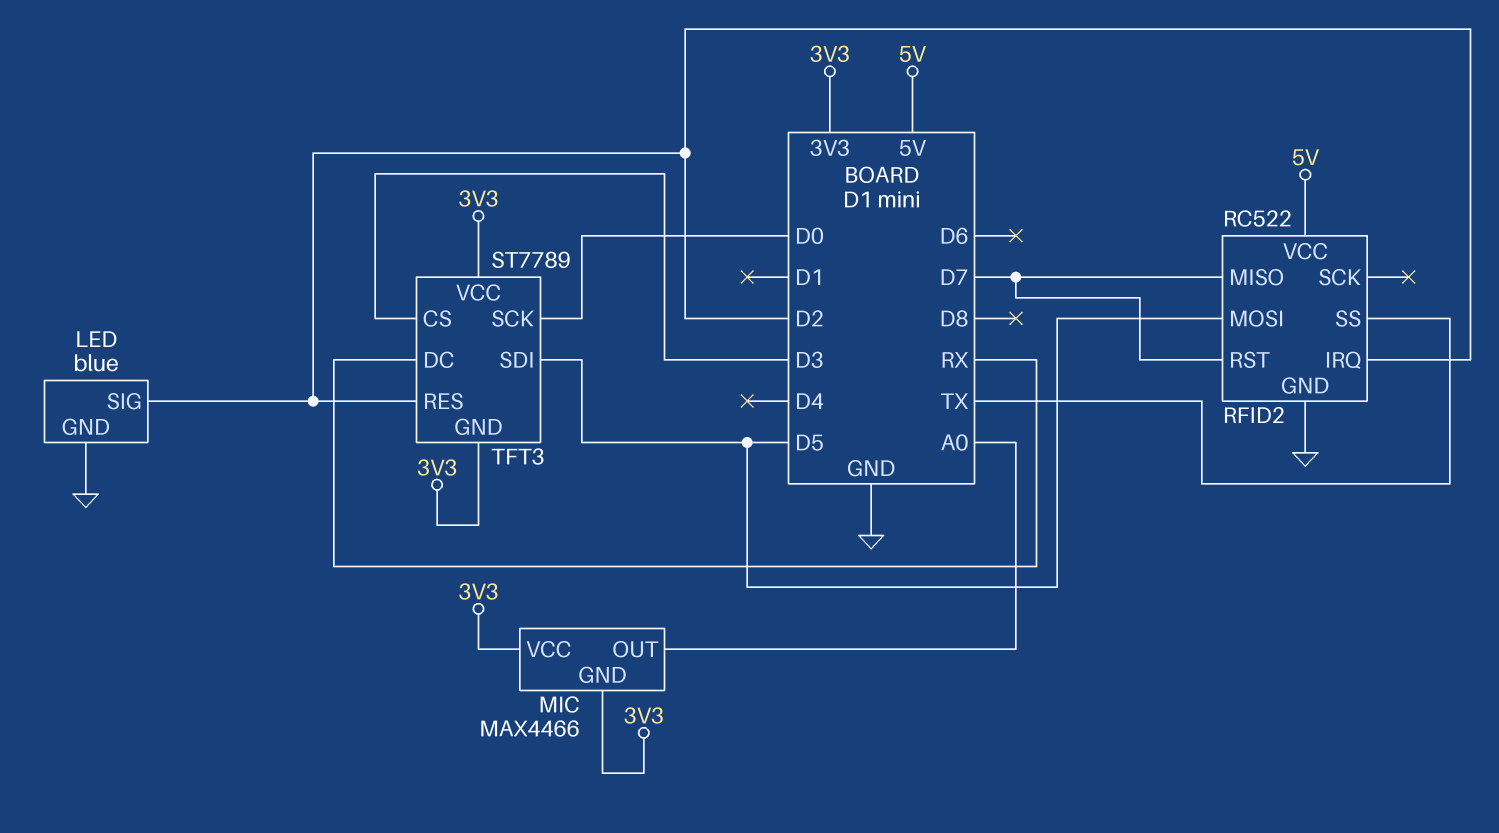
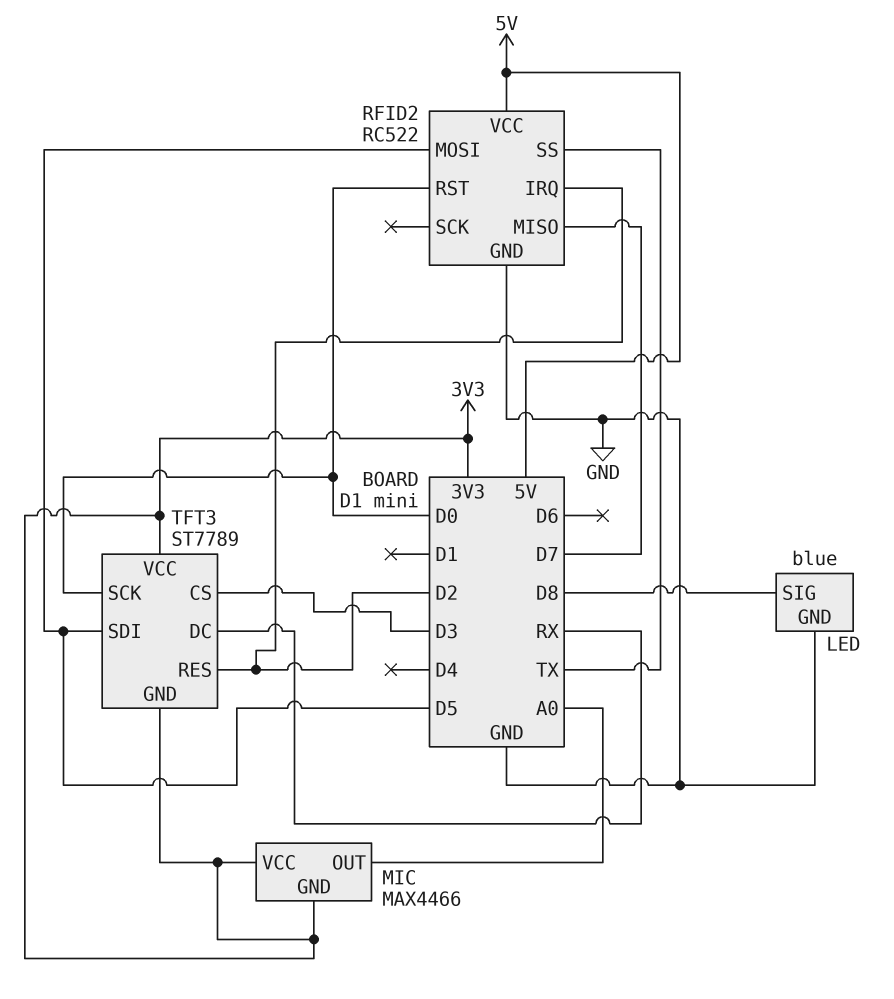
LED pin SIG: D2 -> D8
RFID2 pin RST: D7 -> D0

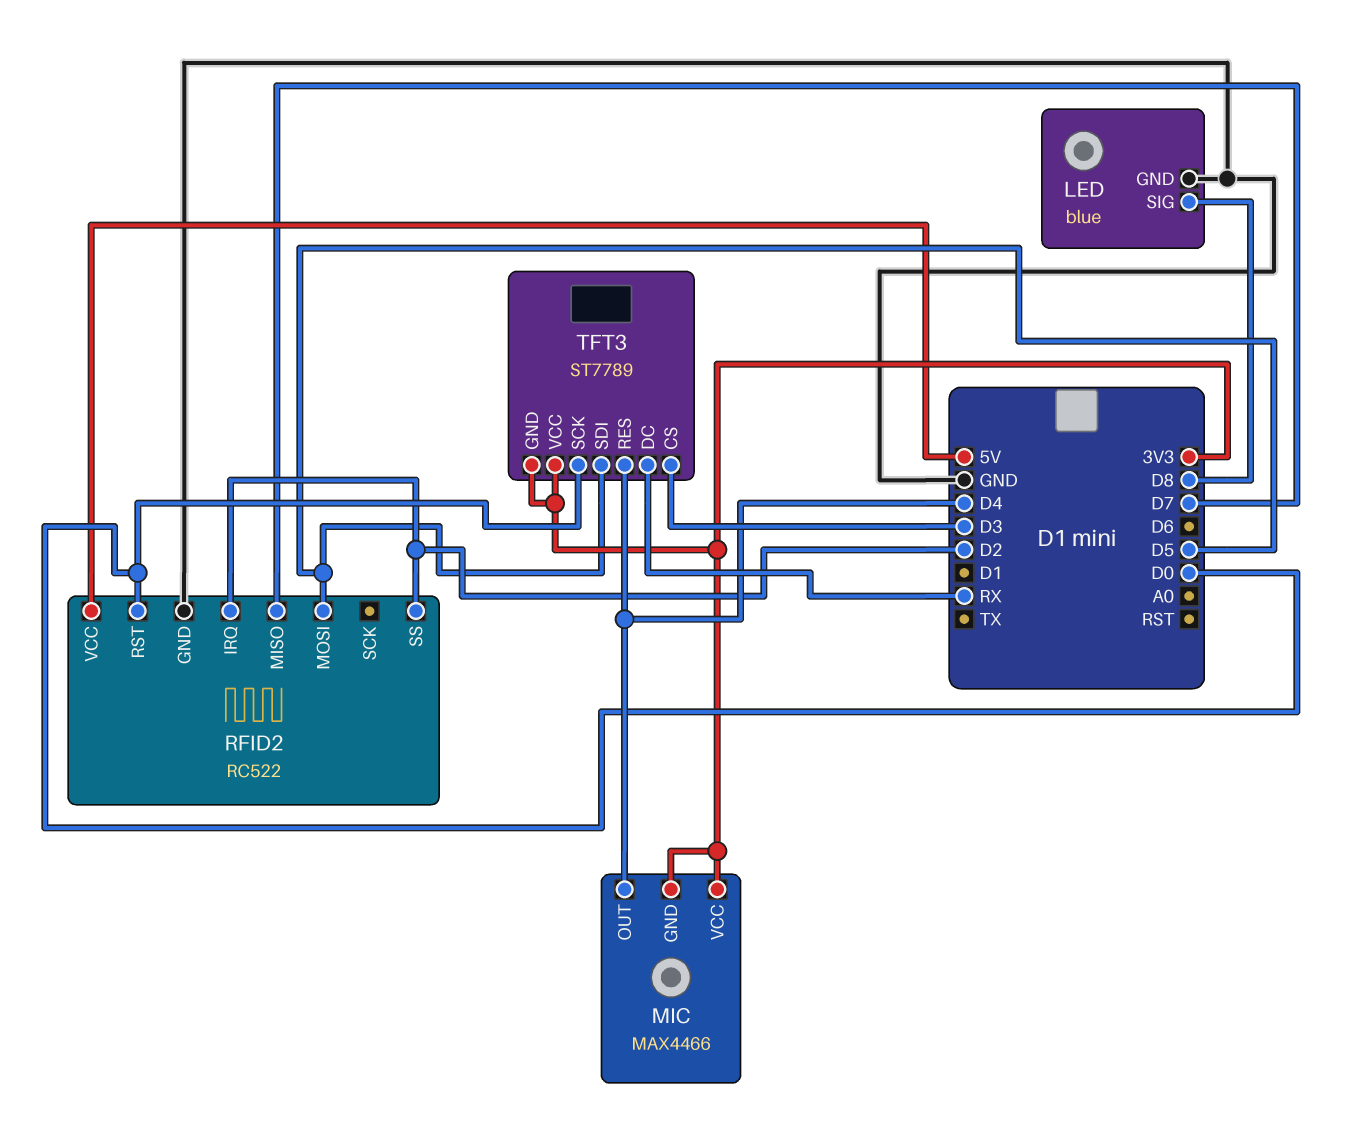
MIC pin OUT: A0 -> D4
RFID2 pin SS: TX -> D2
TFT3 pin RES: D2 -> D4

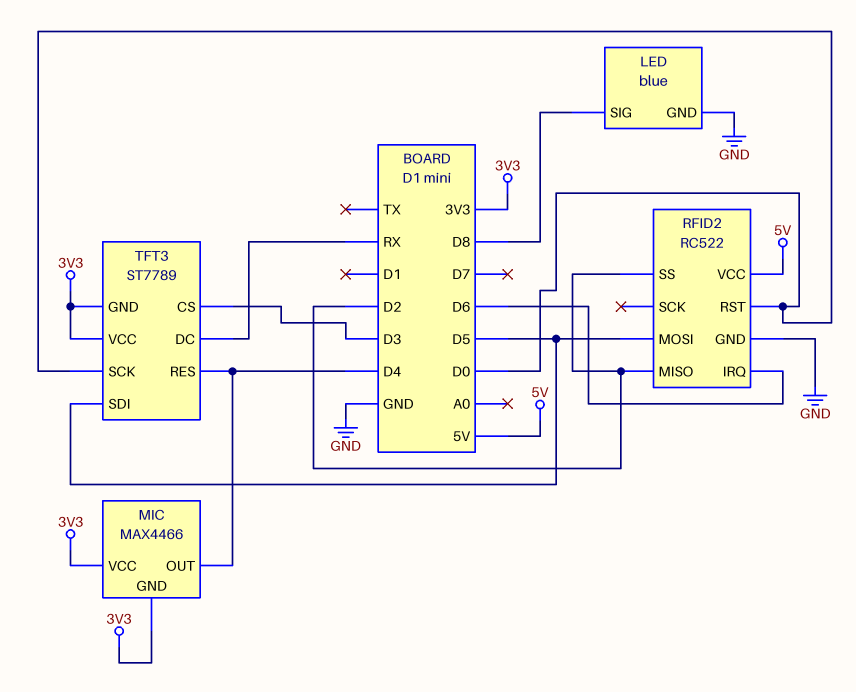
RFID2 pin IRQ: D2 -> D6
RFID2 pin MISO: D7 -> D2

